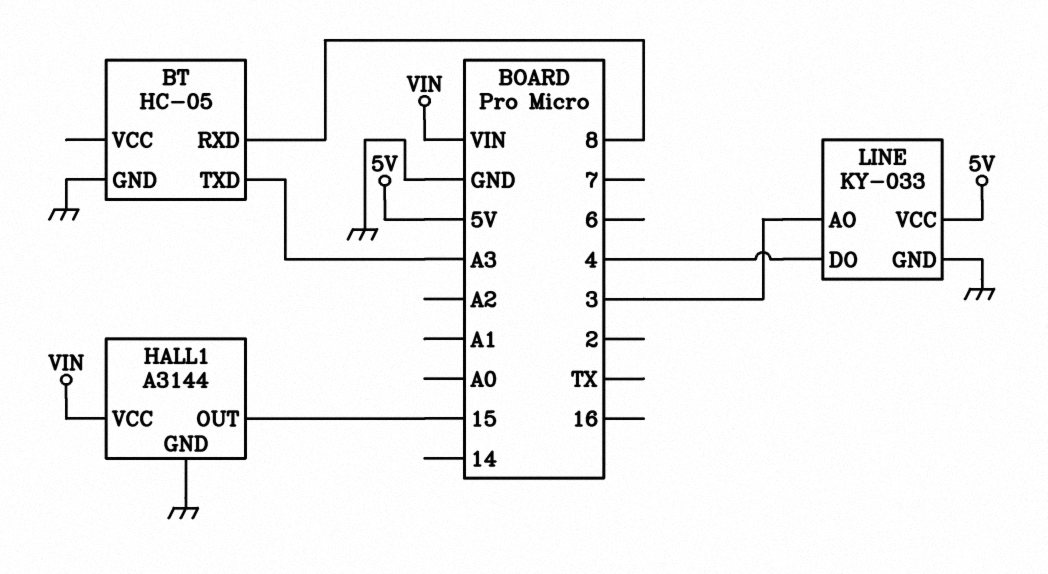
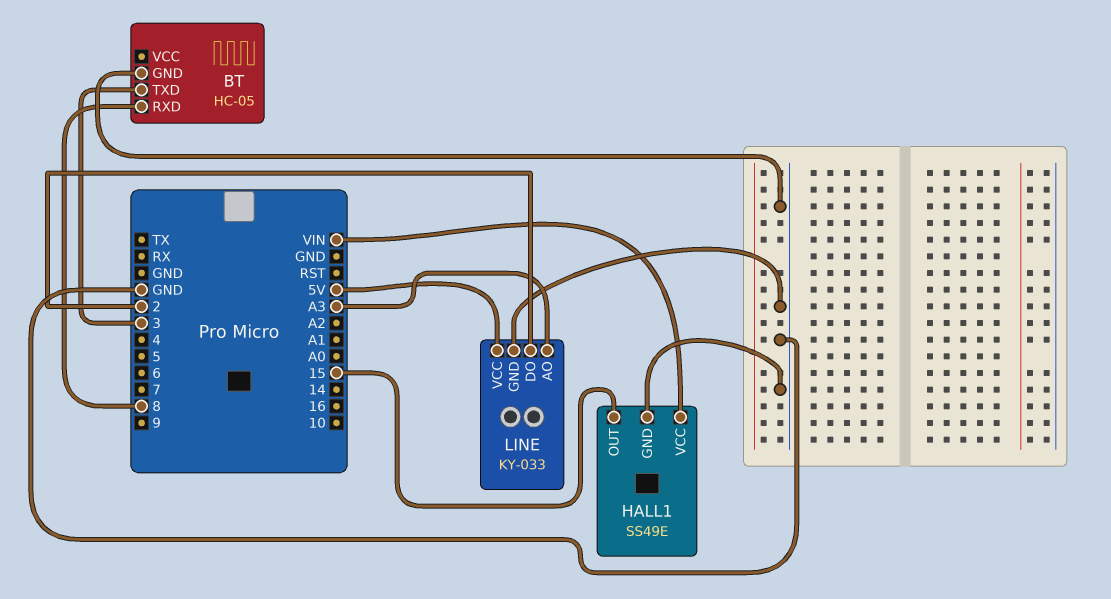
BT pin TXD: A3 -> 3
HALL1: A3144 -> SS49E
LINE pin AO: 3 -> A3
LINE pin DO: 4 -> 2

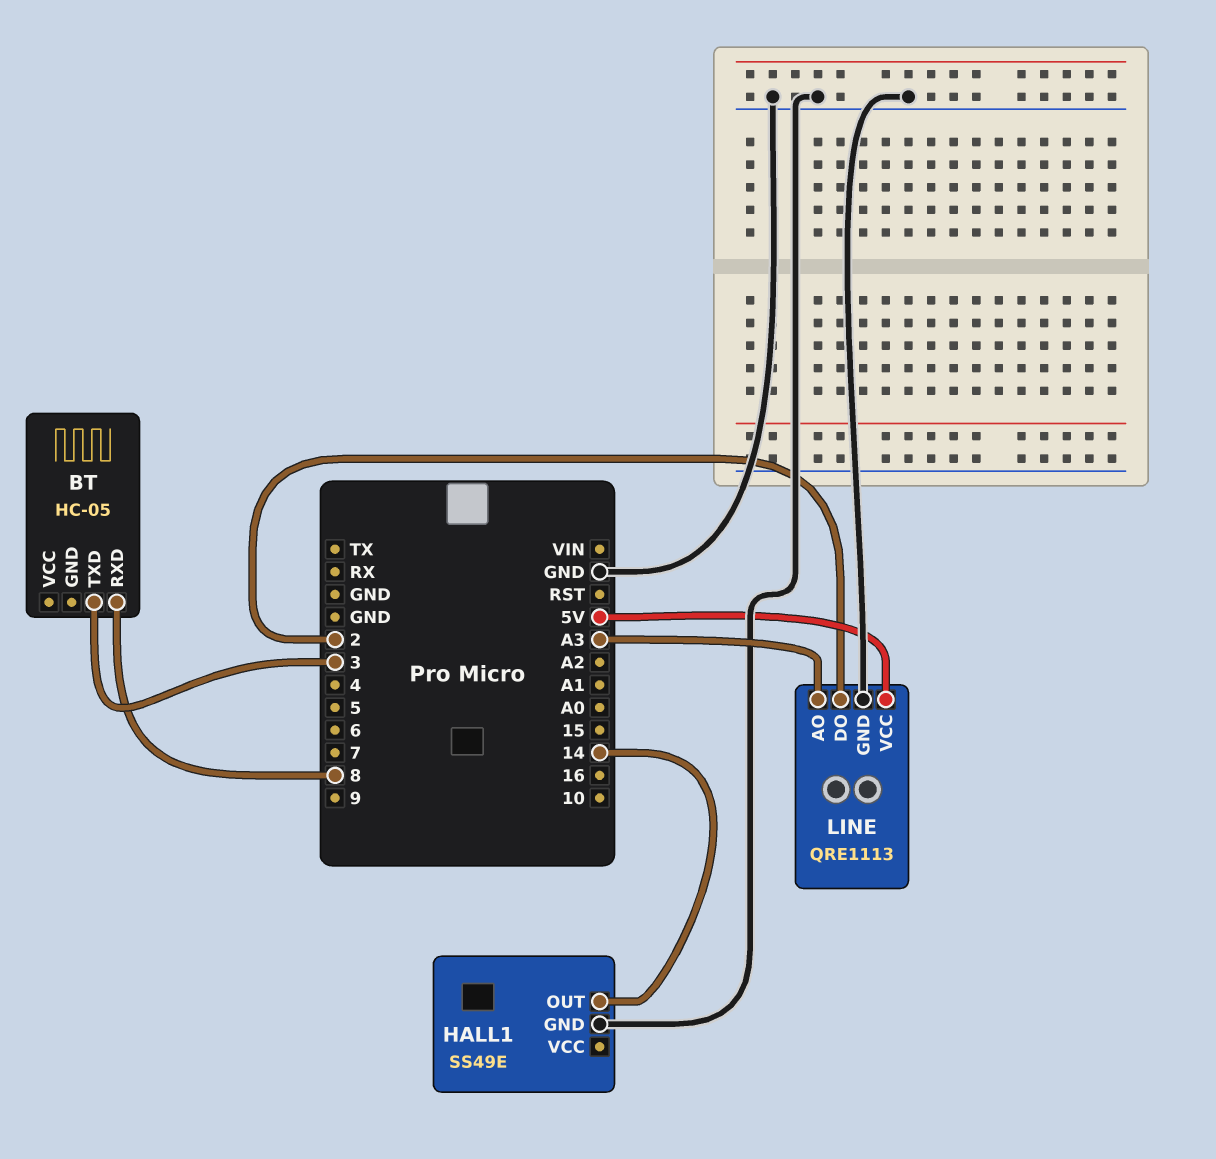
BT pin GND: GND -> none
HALL1 pin OUT: 15 -> 14
HALL1 pin VCC: VIN -> none
LINE: KY-033 -> QRE1113

